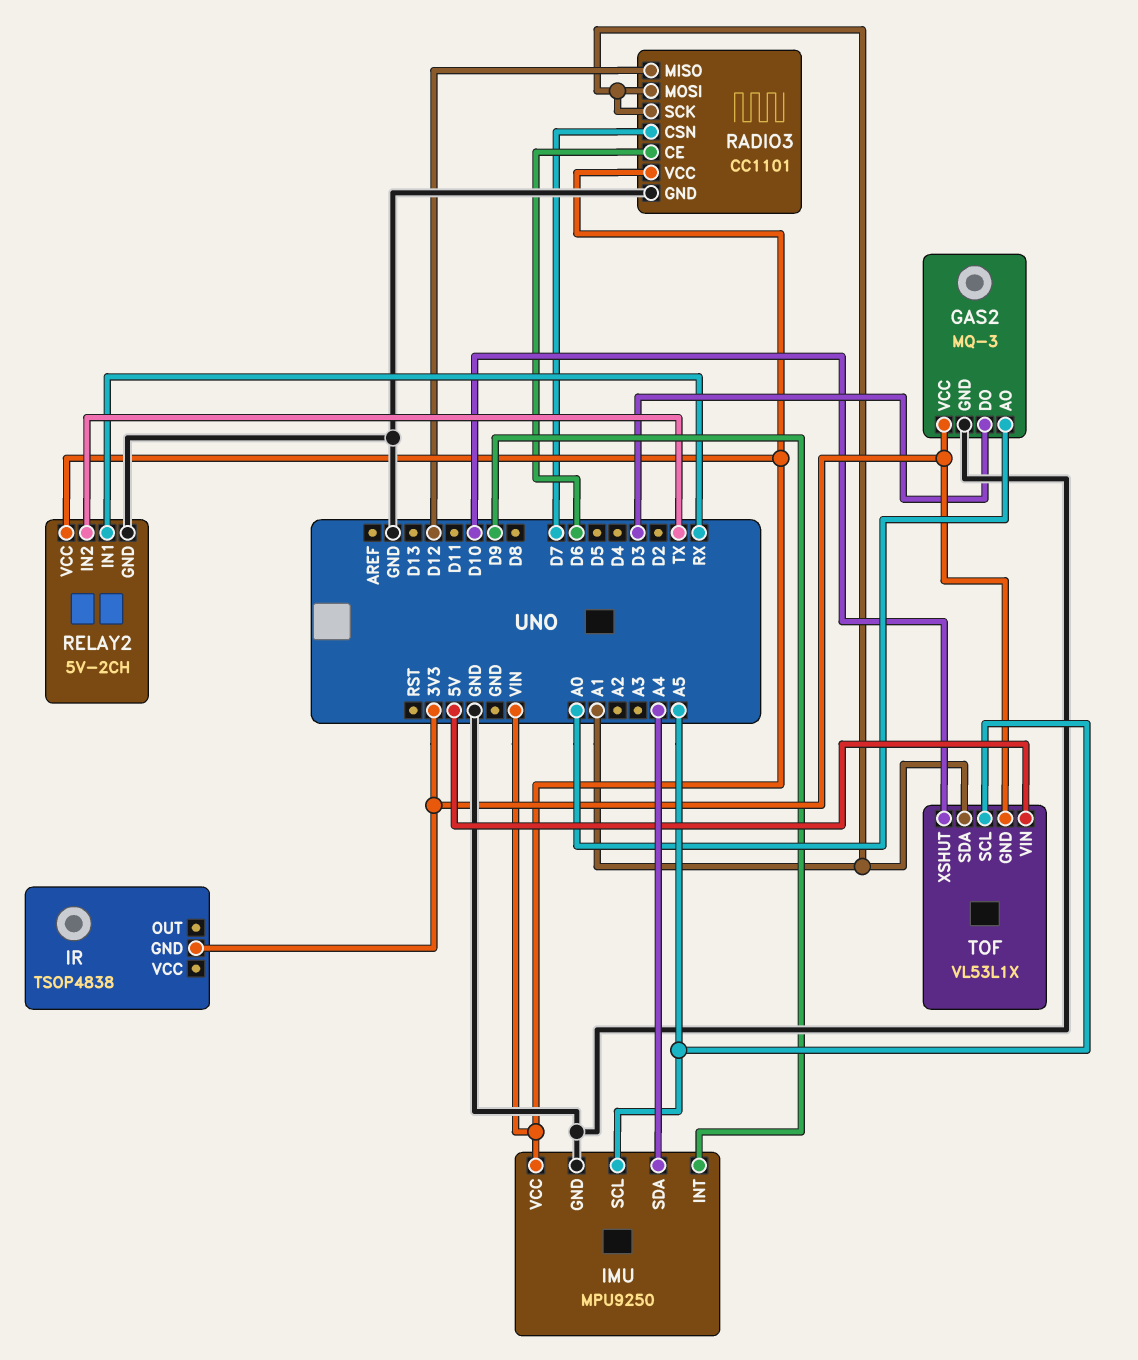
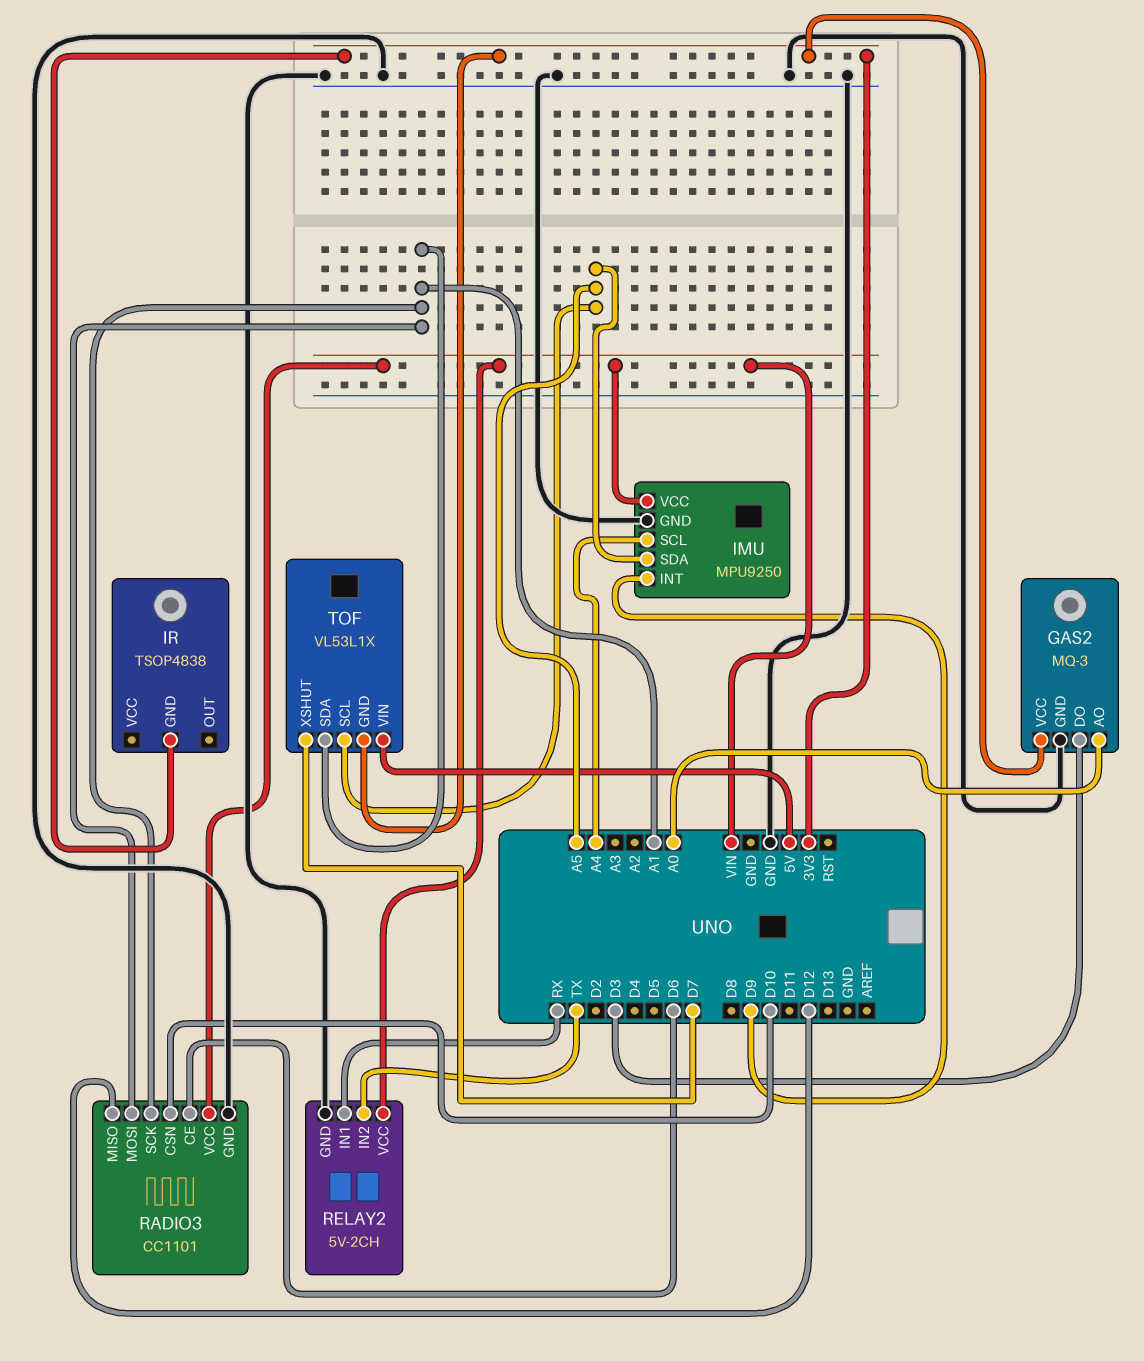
IMU pin SCL: A5 -> A4
IMU pin SDA: A4 -> A5
RADIO3 pin CSN: D7 -> D10
TOF pin XSHUT: D10 -> D7

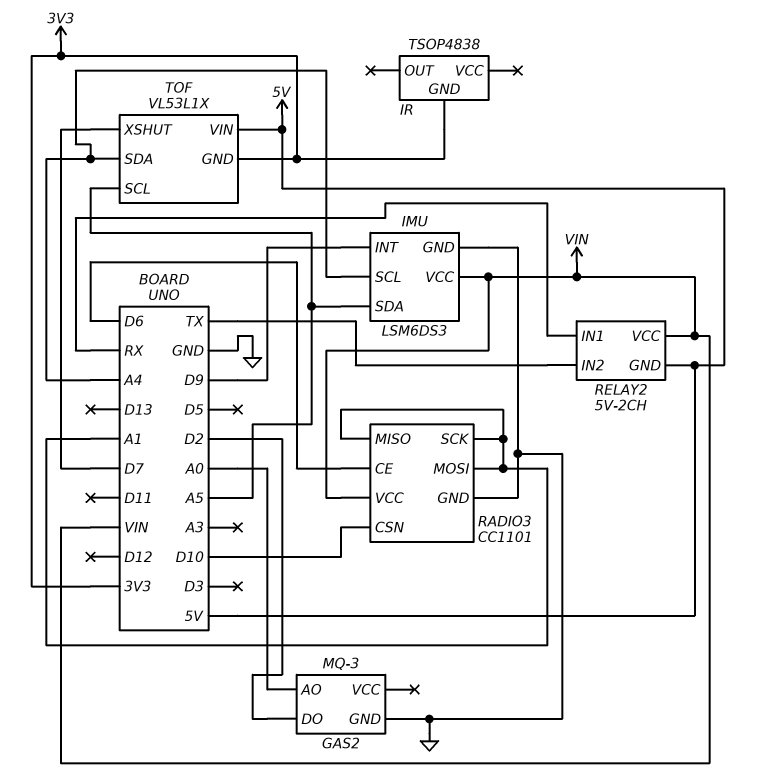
GAS2 pin DO: D3 -> D2
GAS2 pin VCC: 3V3 -> none
IMU: MPU9250 -> LSM6DS3
RADIO3 pin MISO: D12 -> A1
RELAY2 pin GND: GND -> 5V
TOF pin SDA: A1 -> A4

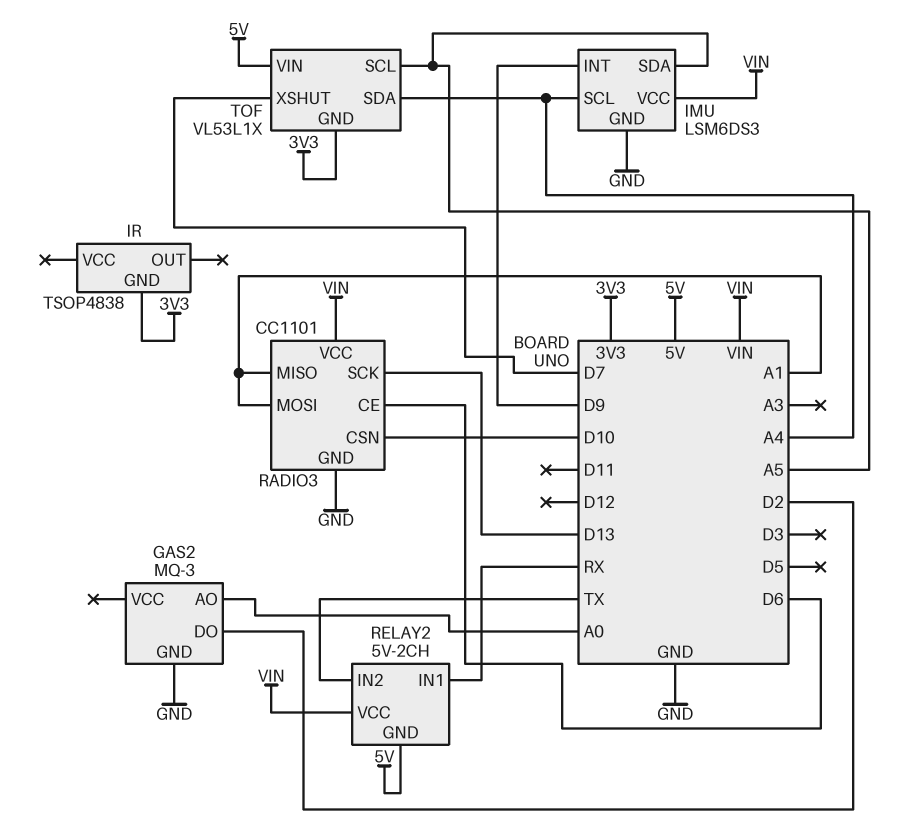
RADIO3 pin SCK: A1 -> D13

